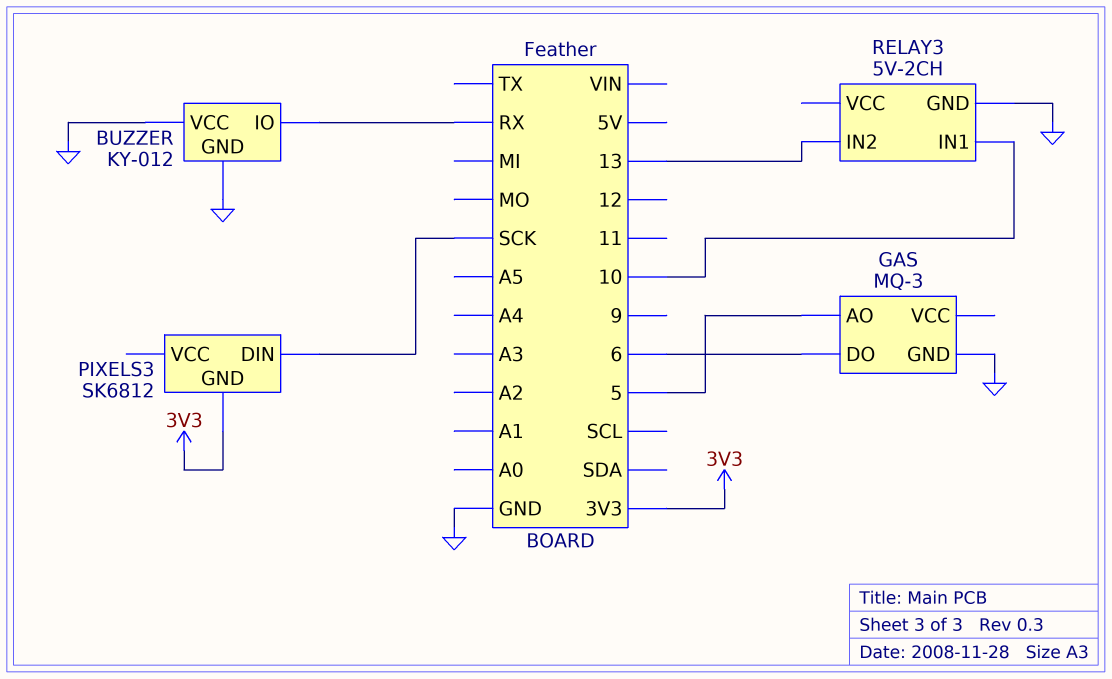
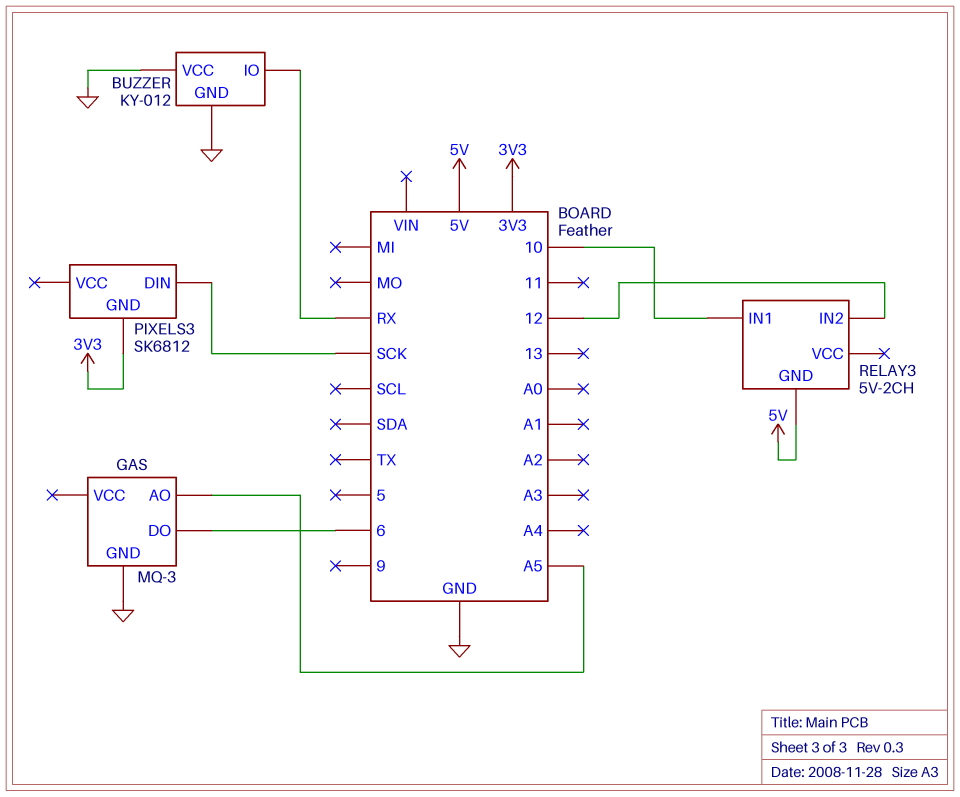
GAS pin AO: 5 -> A5
RELAY3 pin GND: GND -> 5V
RELAY3 pin IN2: 13 -> 12

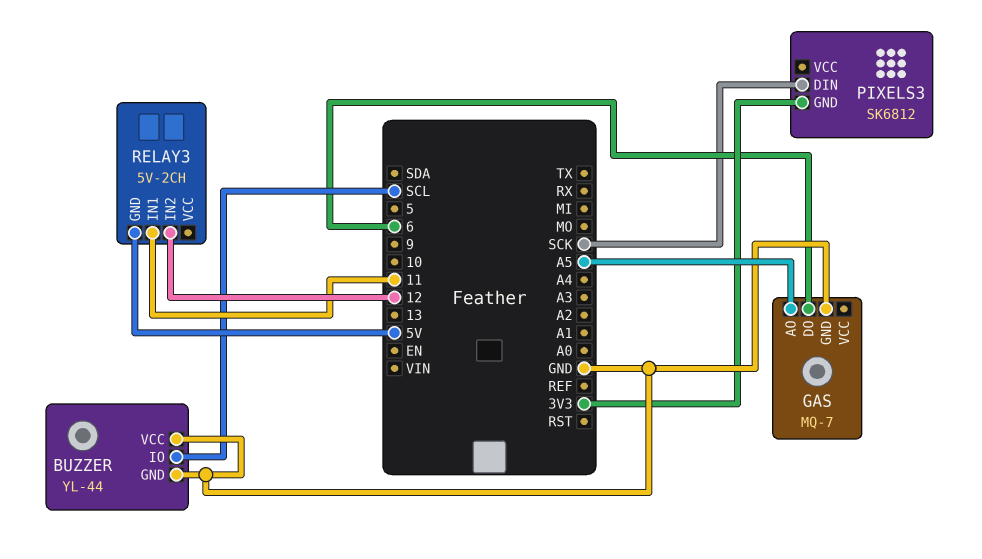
BUZZER: KY-012 -> YL-44
BUZZER pin IO: RX -> SCL
GAS: MQ-3 -> MQ-7
RELAY3 pin IN1: 10 -> 11

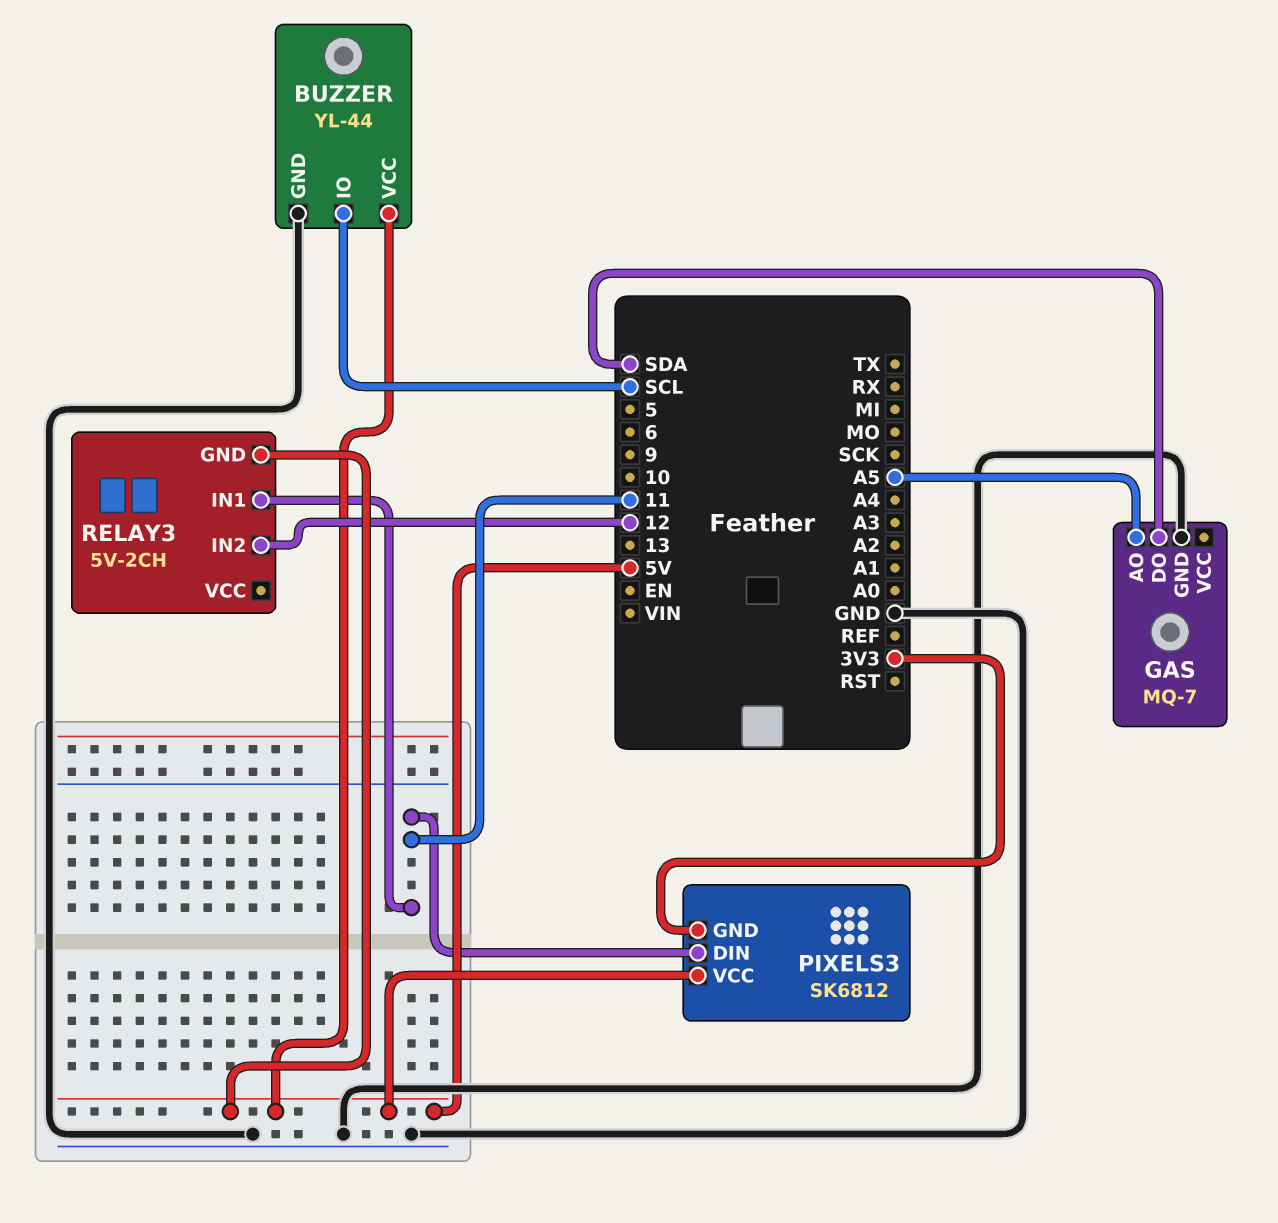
BUZZER pin VCC: GND -> 5V
GAS pin DO: 6 -> SDA
PIXELS3 pin DIN: SCK -> 11
PIXELS3 pin VCC: none -> 5V

